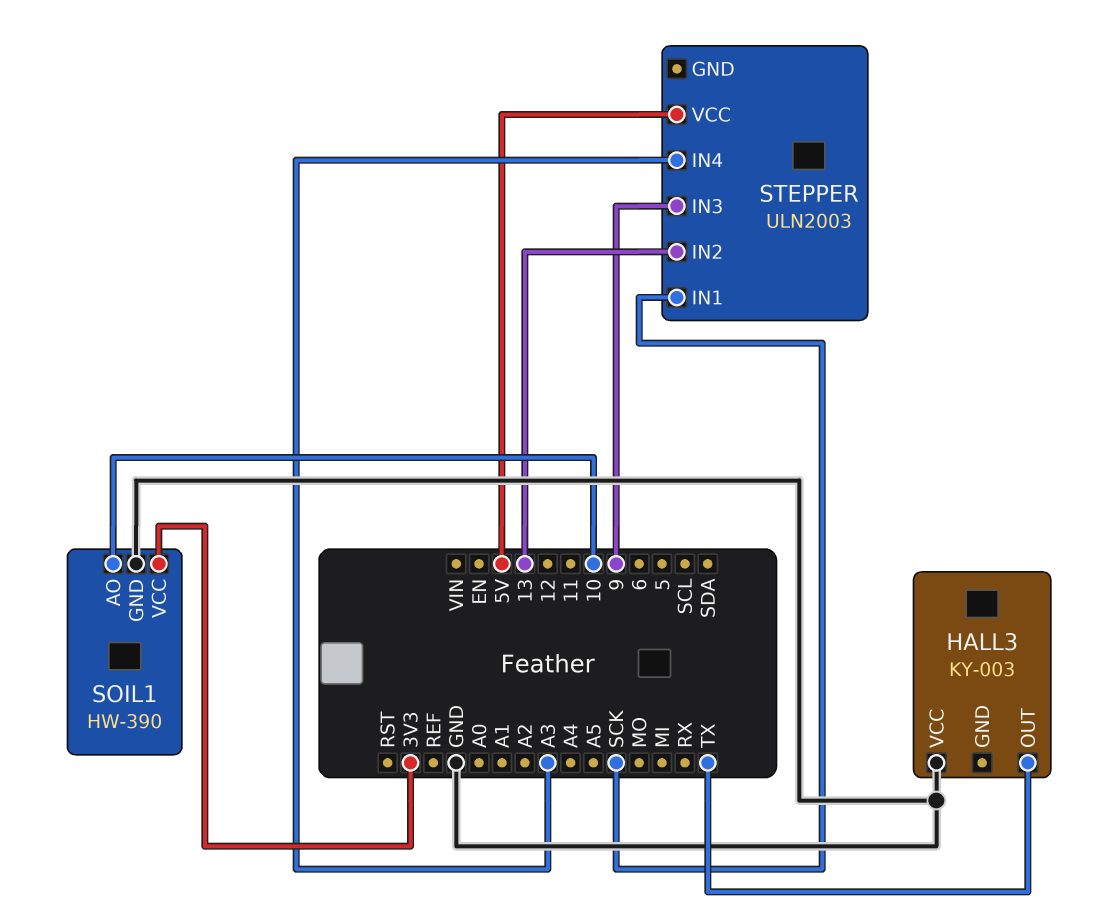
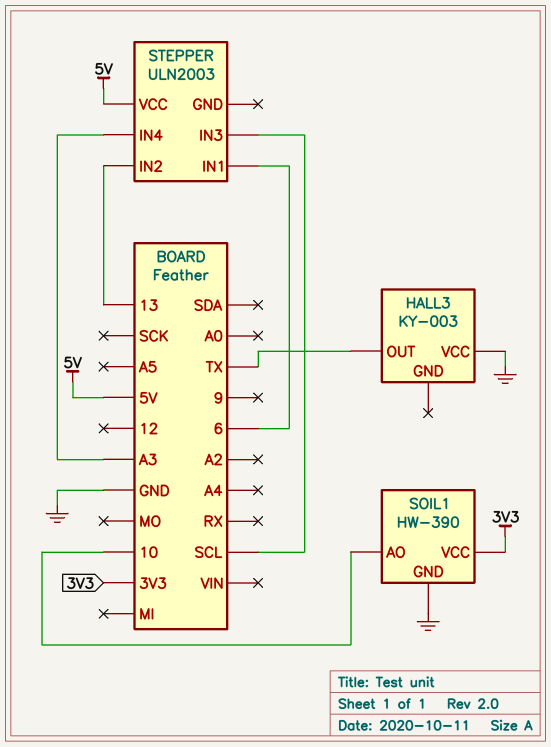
STEPPER pin IN1: SCK -> 6
STEPPER pin IN3: 9 -> SCL

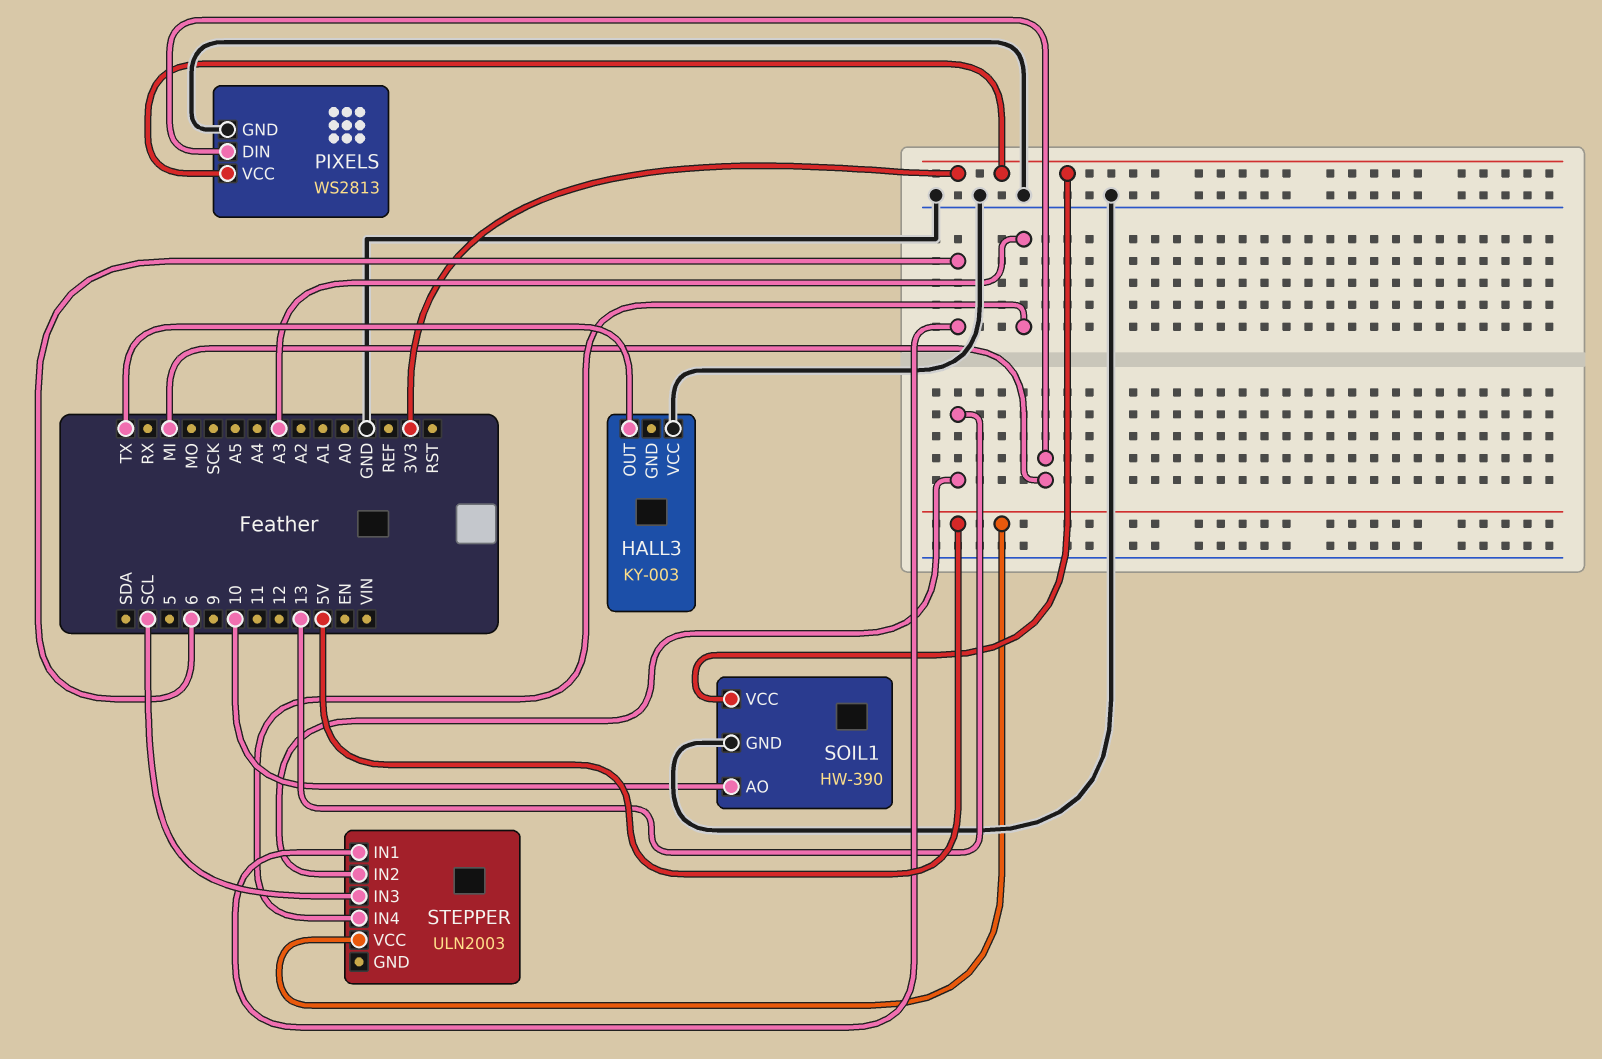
PIXELS: none -> WS2813
PIXELS pin DIN: none -> MI
PIXELS pin GND: none -> GND
PIXELS pin VCC: none -> 3V3

